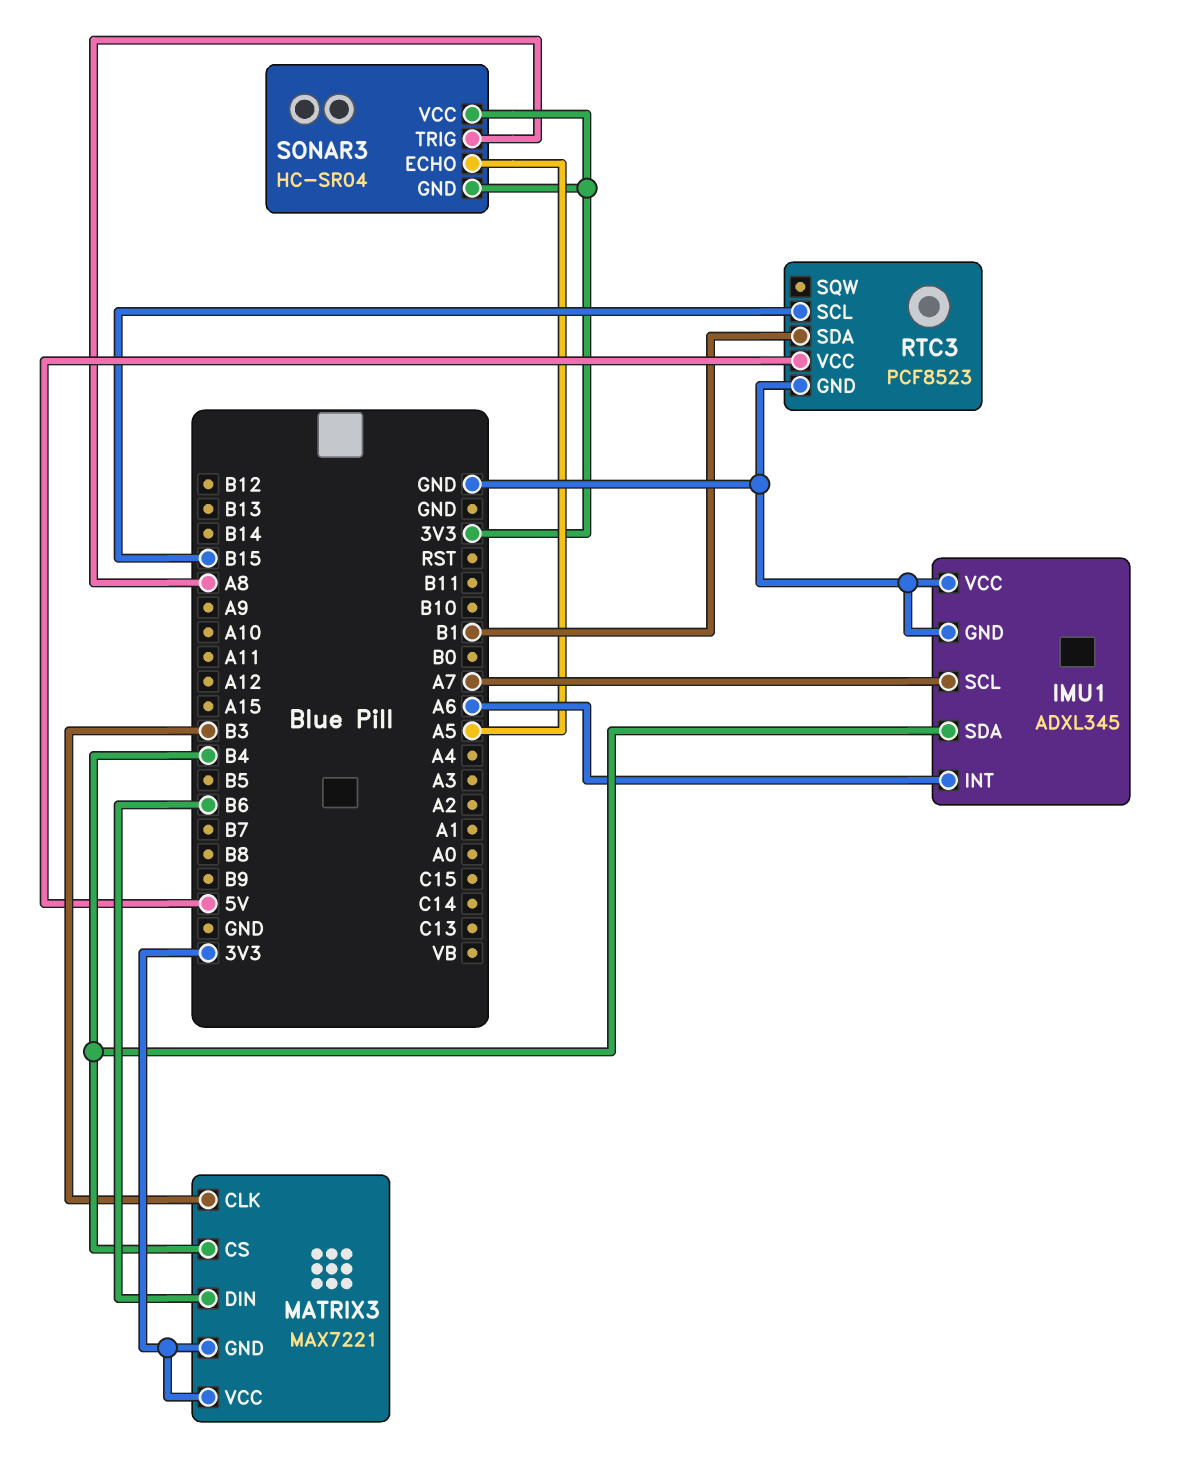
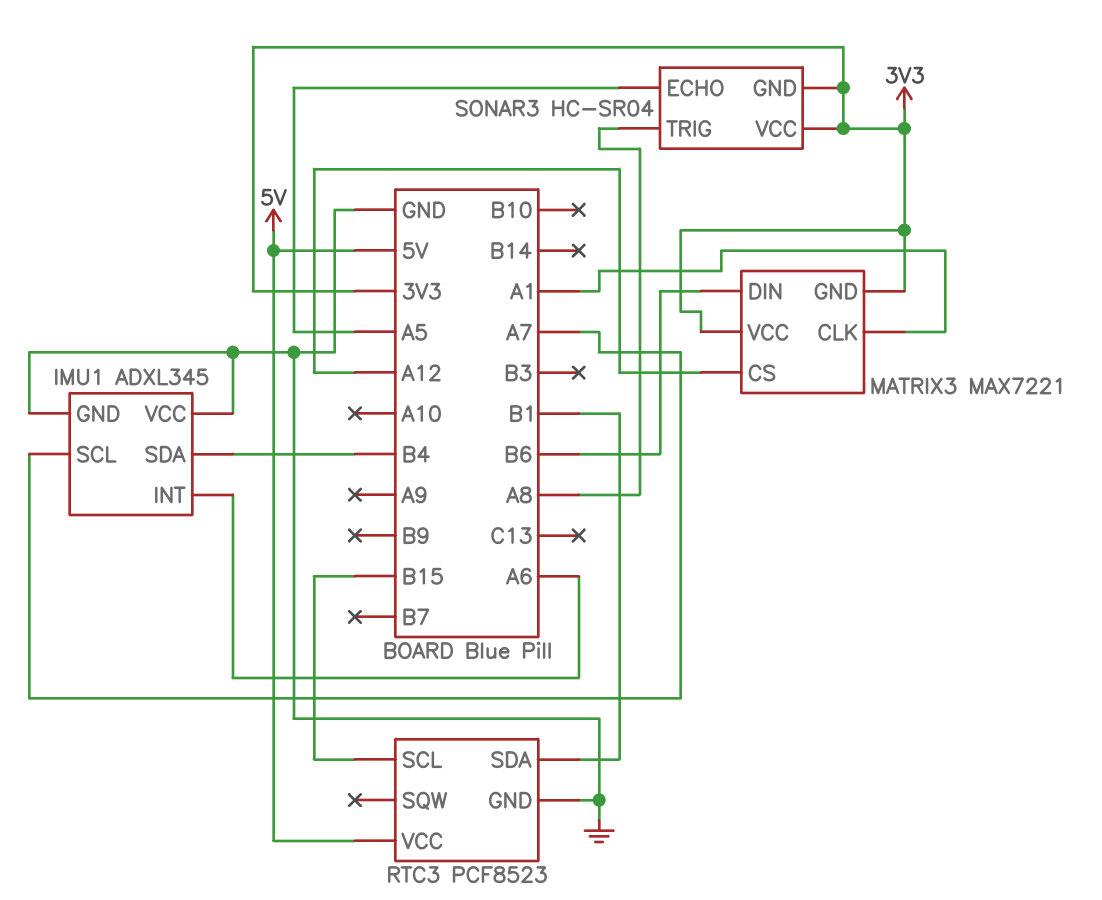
MATRIX3 pin CLK: B3 -> A1
MATRIX3 pin CS: B4 -> A12

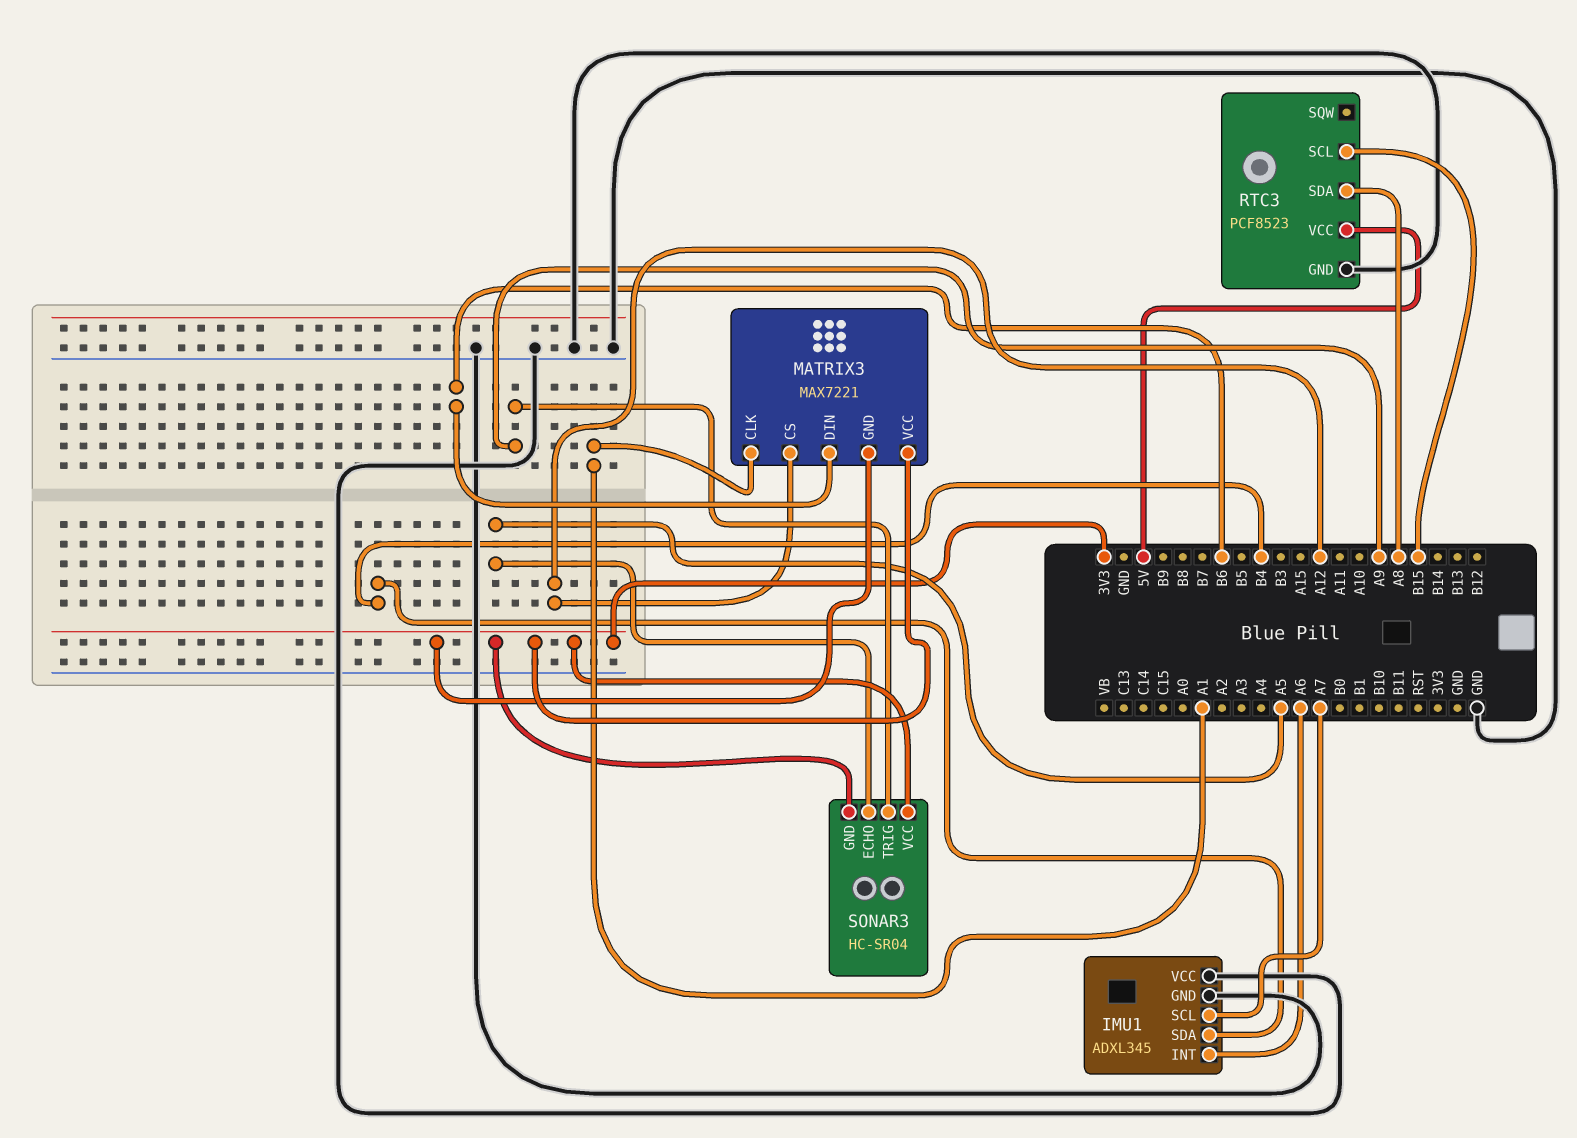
RTC3 pin SDA: B1 -> A8
SONAR3 pin TRIG: A8 -> A9

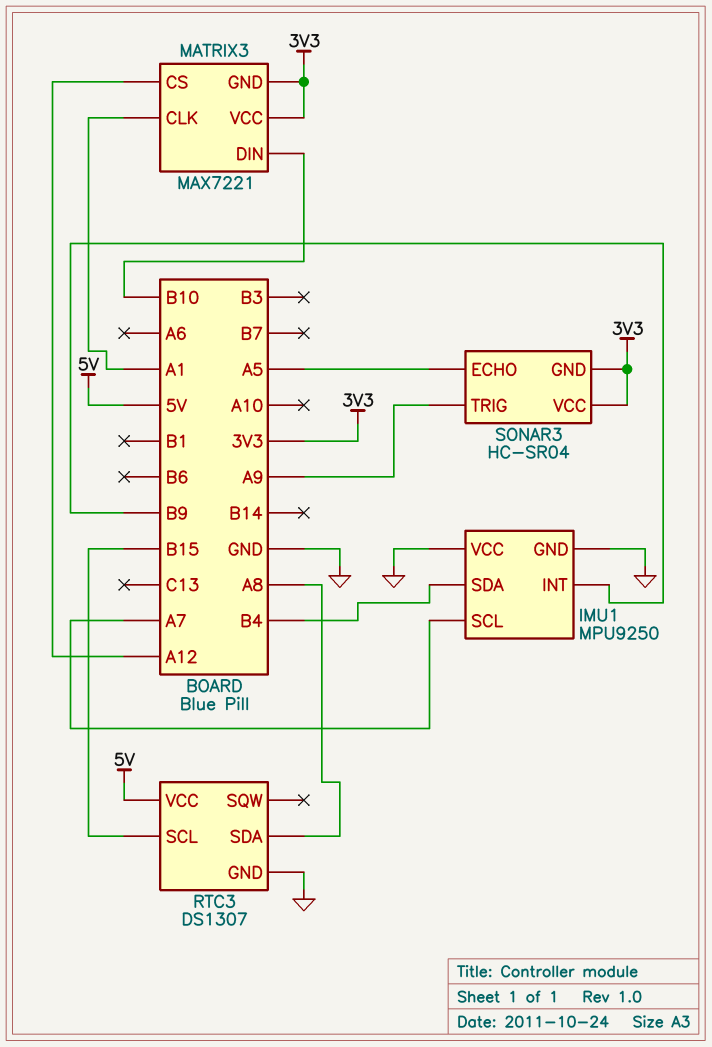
IMU1: ADXL345 -> MPU9250
IMU1 pin INT: A6 -> B9
MATRIX3 pin DIN: B6 -> B10
RTC3: PCF8523 -> DS1307

